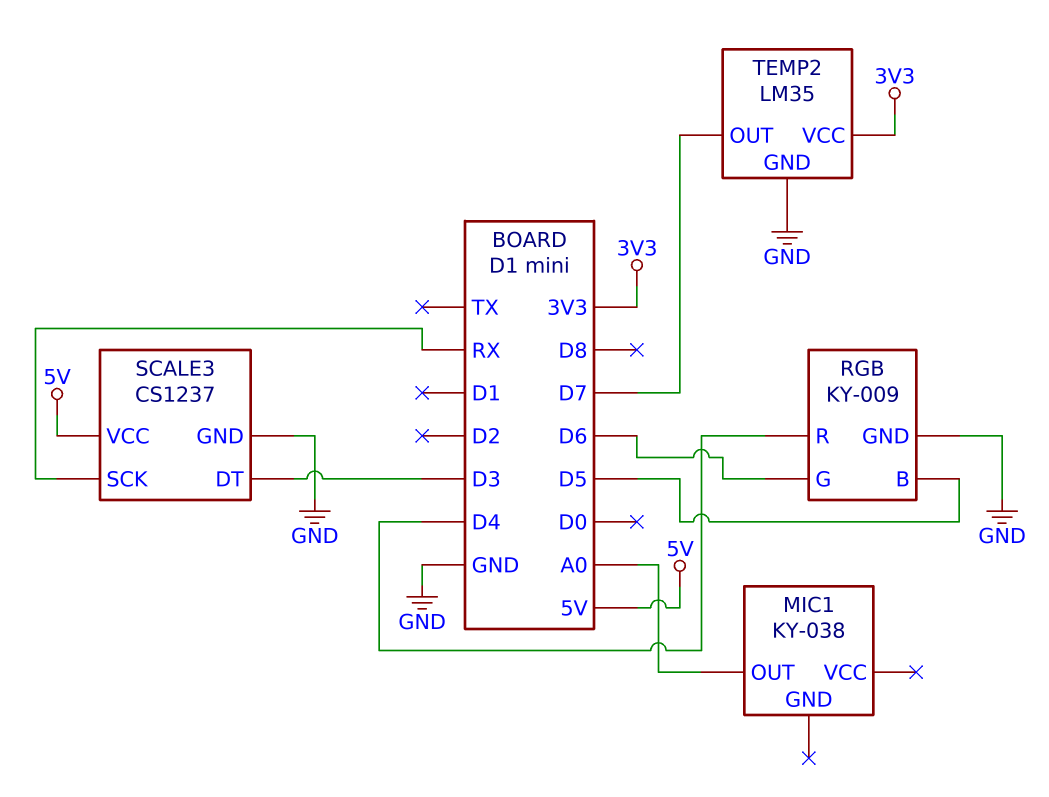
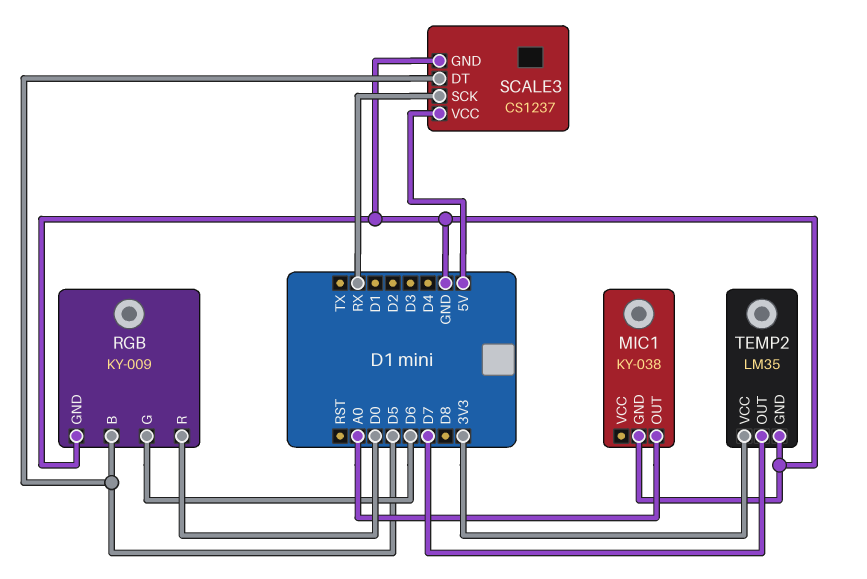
MIC1 pin GND: none -> GND
RGB pin R: D4 -> D0
SCALE3 pin DT: D3 -> D5

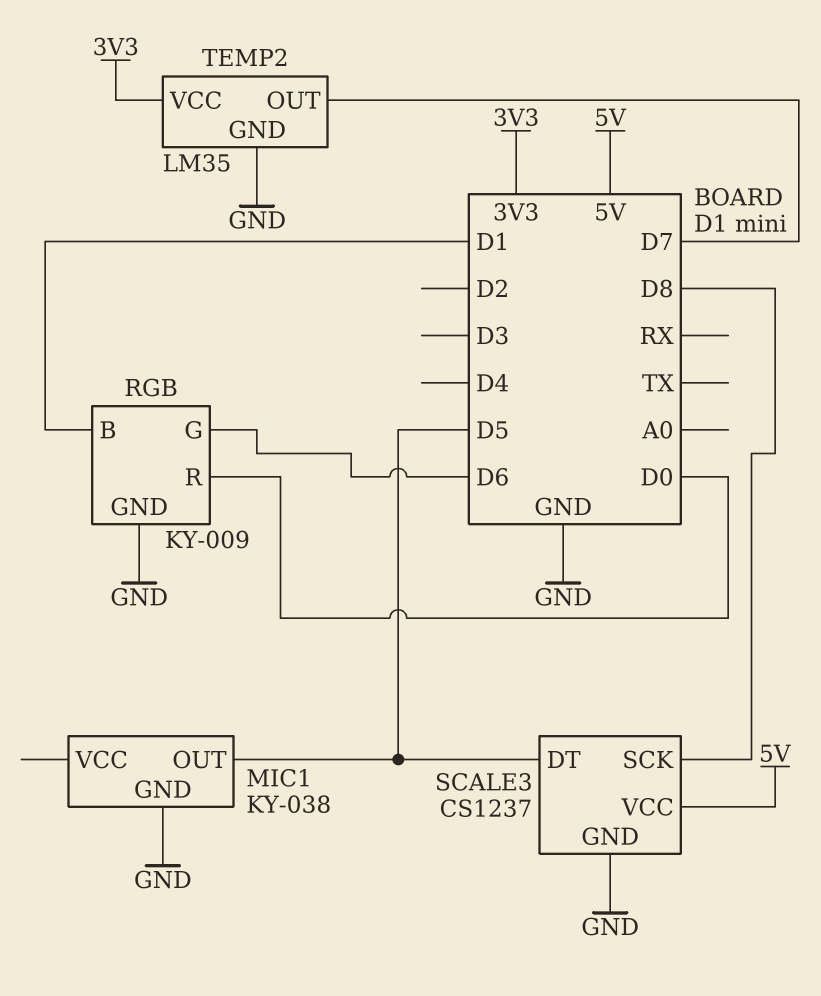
MIC1 pin OUT: A0 -> D5
RGB pin B: D5 -> D1
SCALE3 pin SCK: RX -> D8

